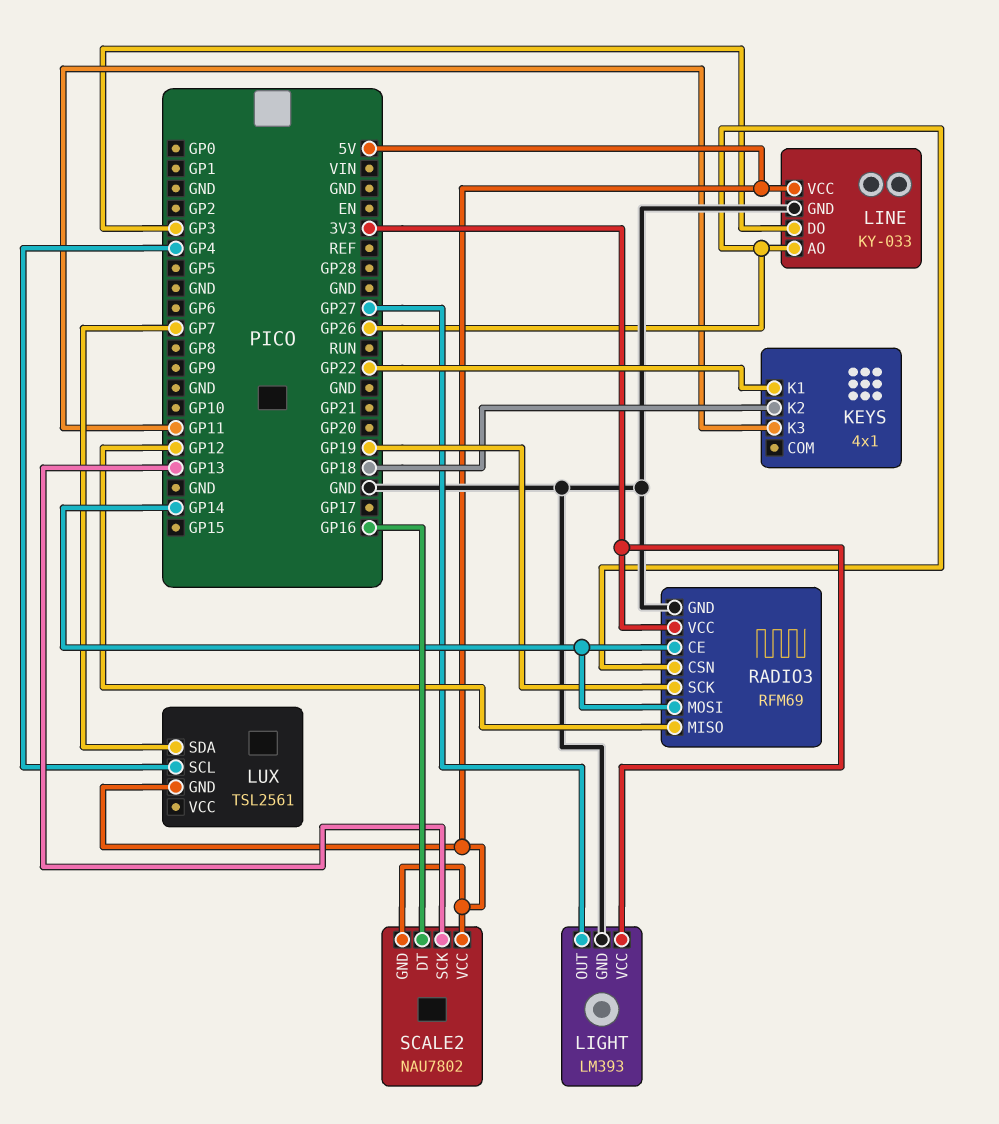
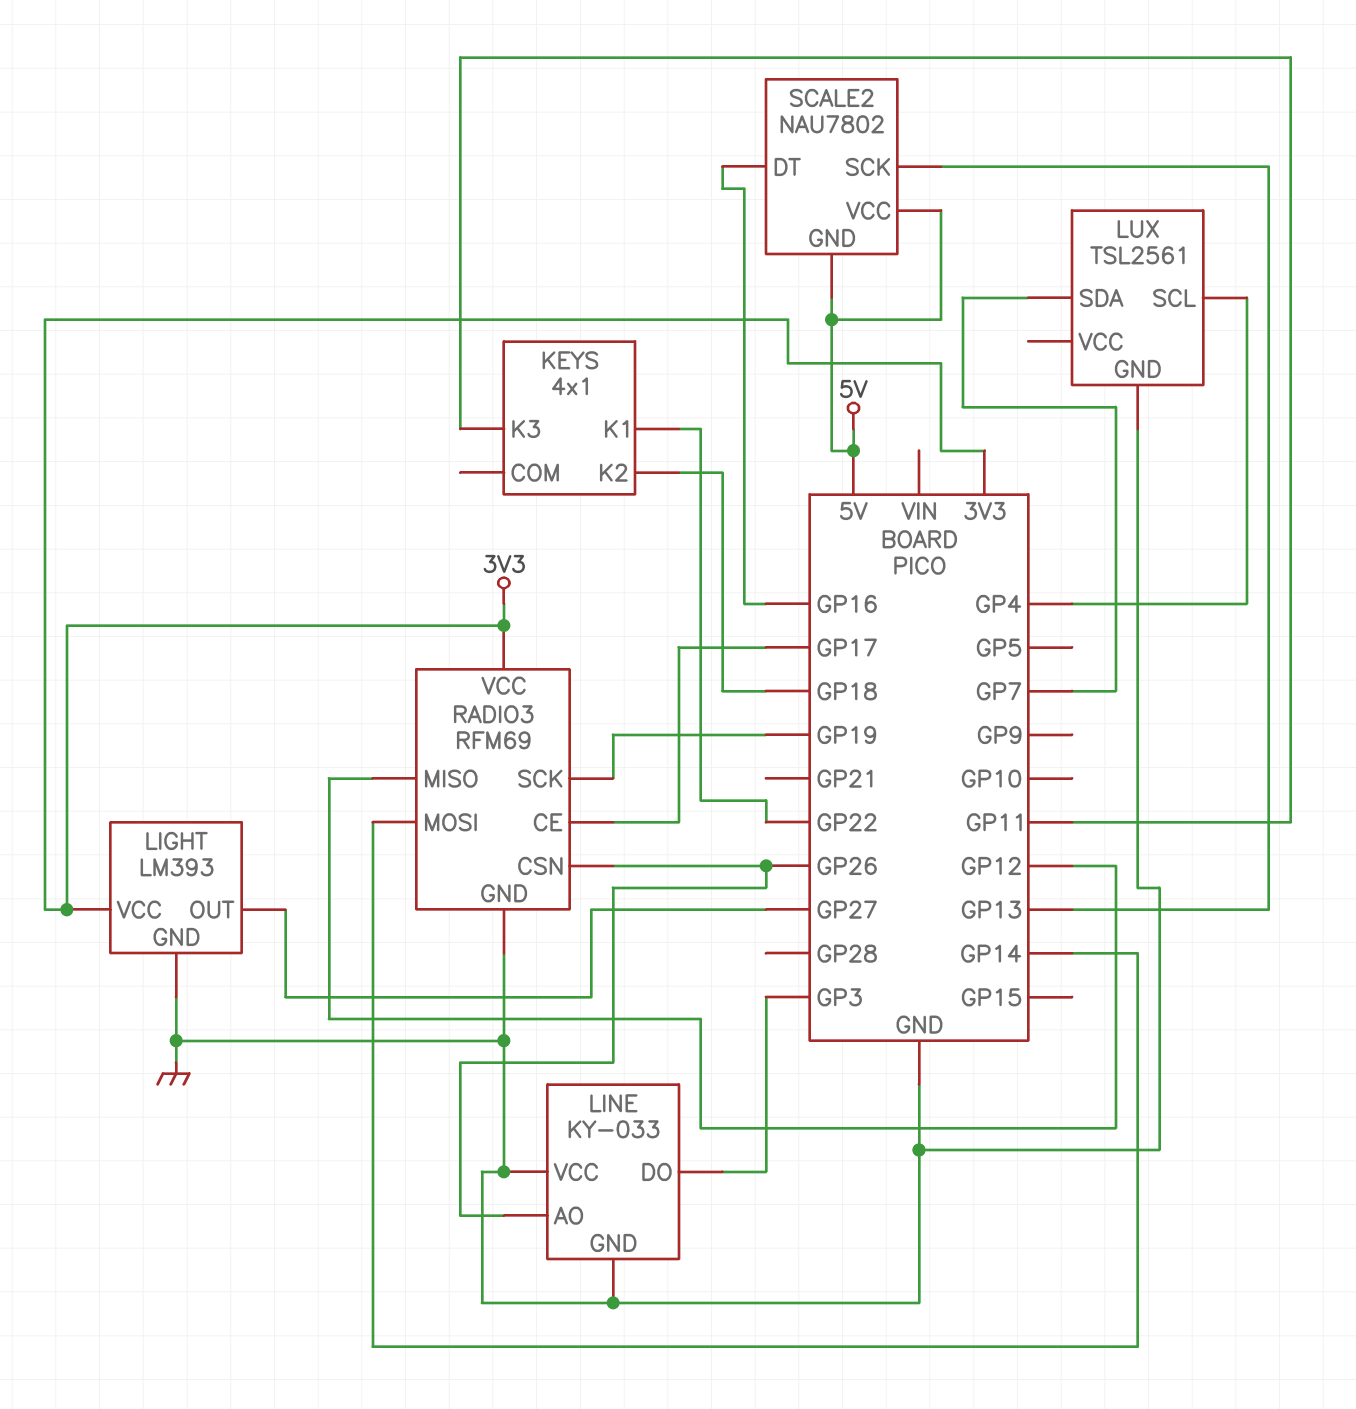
LINE pin VCC: 5V -> GND
LUX pin GND: 5V -> GND
RADIO3 pin CE: GP14 -> GP17

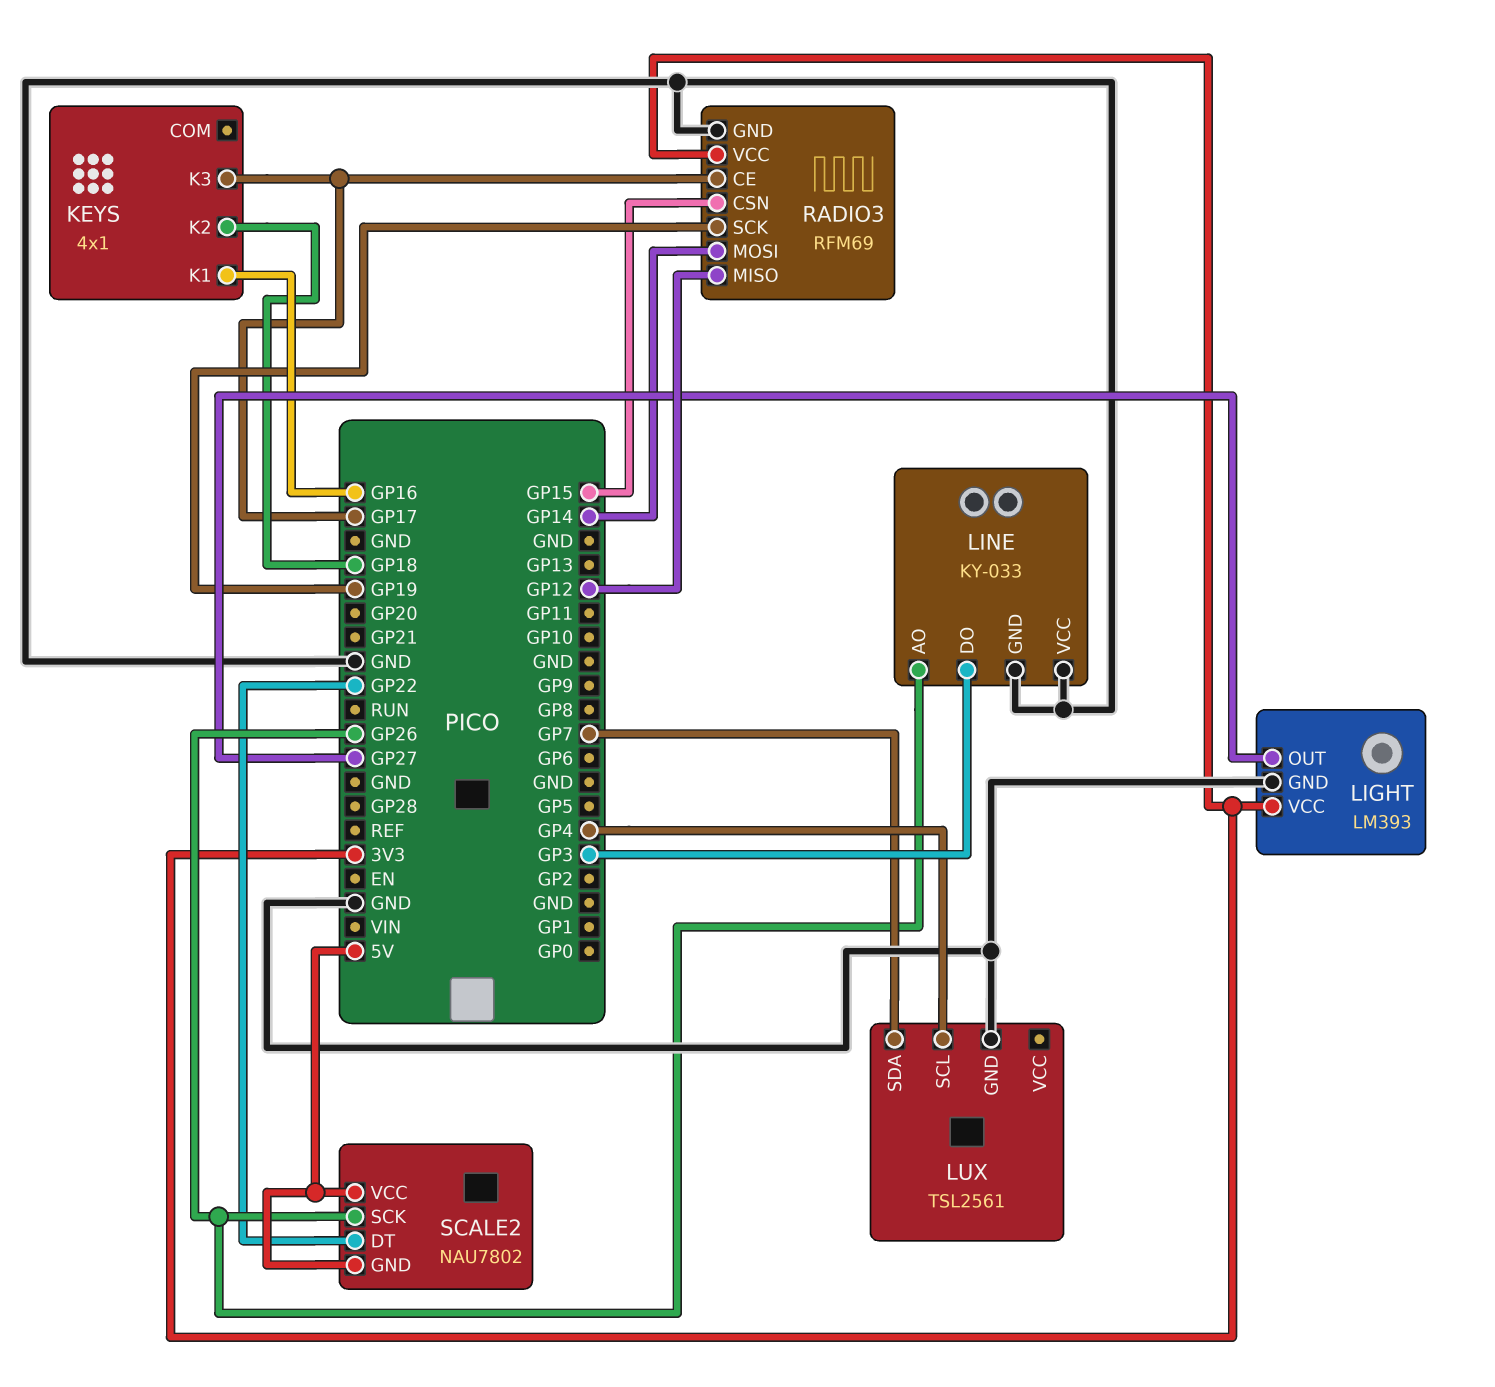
KEYS pin K1: GP22 -> GP16
KEYS pin K3: GP11 -> GP17
RADIO3 pin CSN: GP26 -> GP15
SCALE2 pin DT: GP16 -> GP22
SCALE2 pin SCK: GP13 -> GP26

